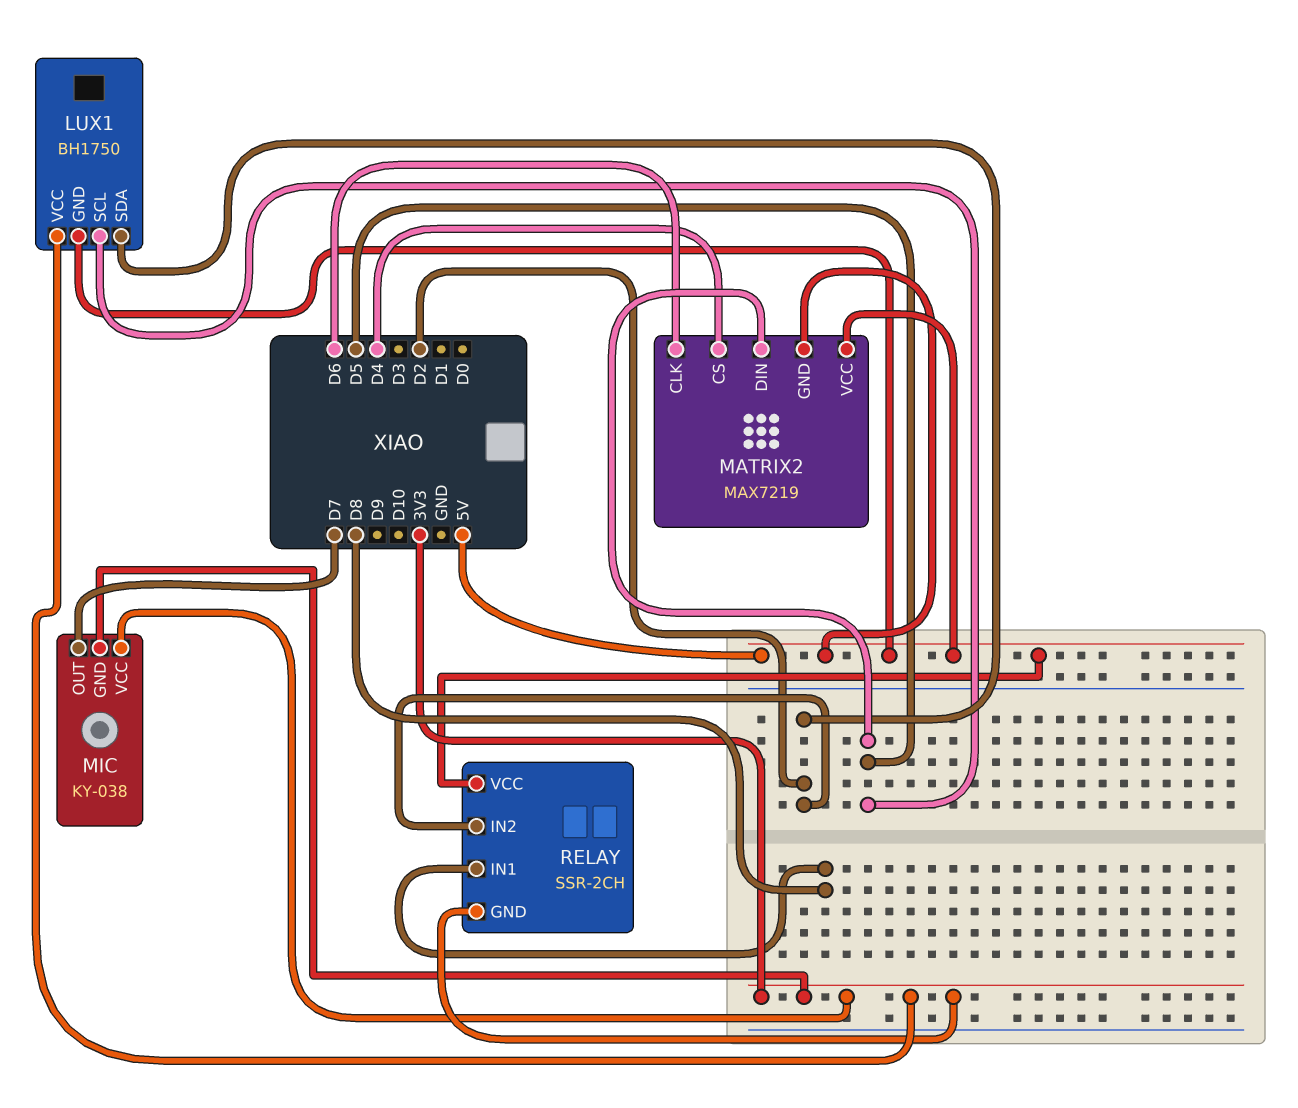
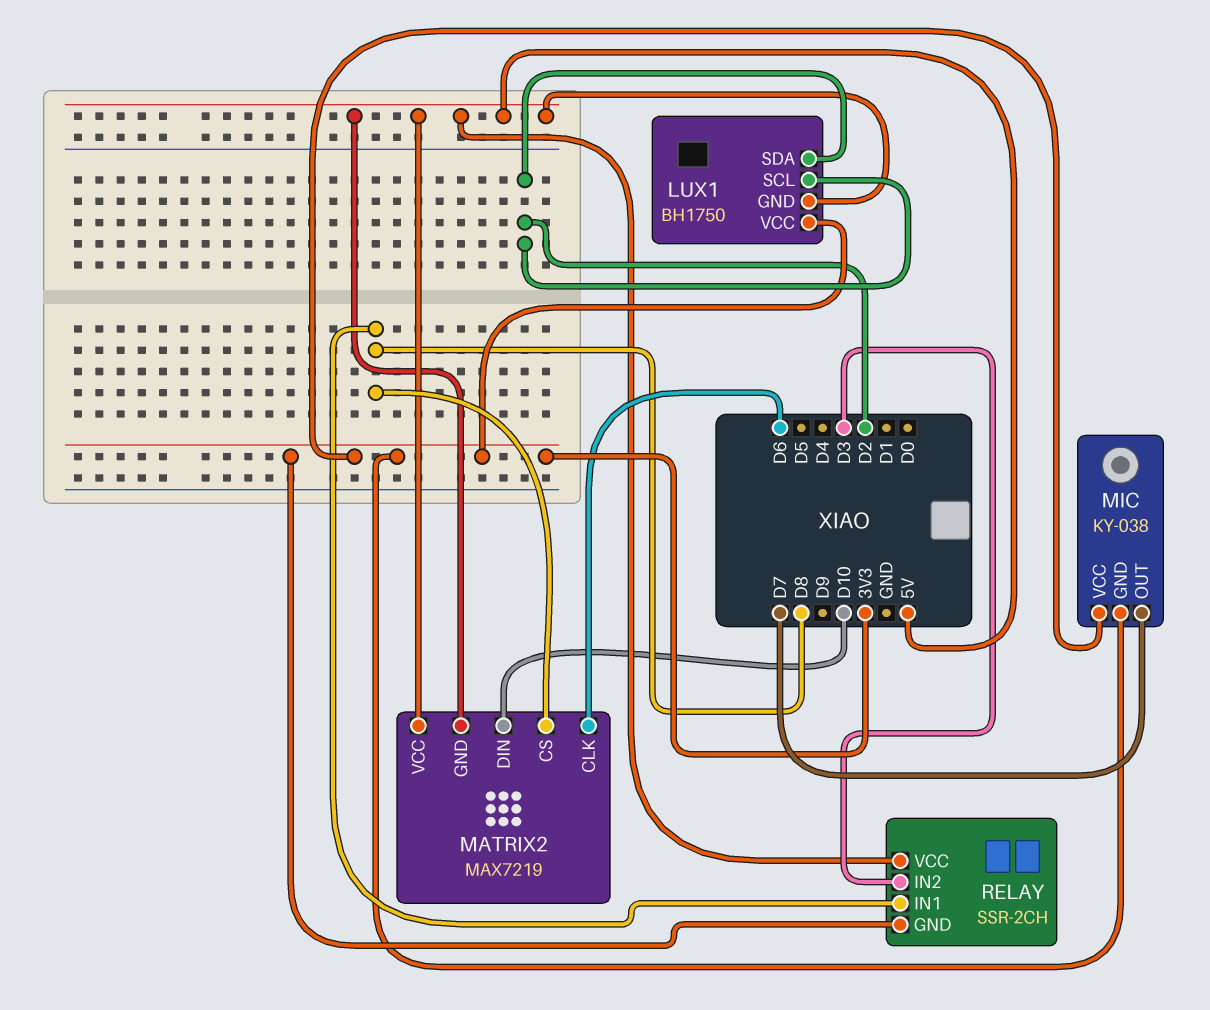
LUX1 pin SCL: D5 -> D2
MATRIX2 pin CS: D4 -> D8
MATRIX2 pin DIN: D5 -> D10
RELAY pin IN2: D2 -> D3

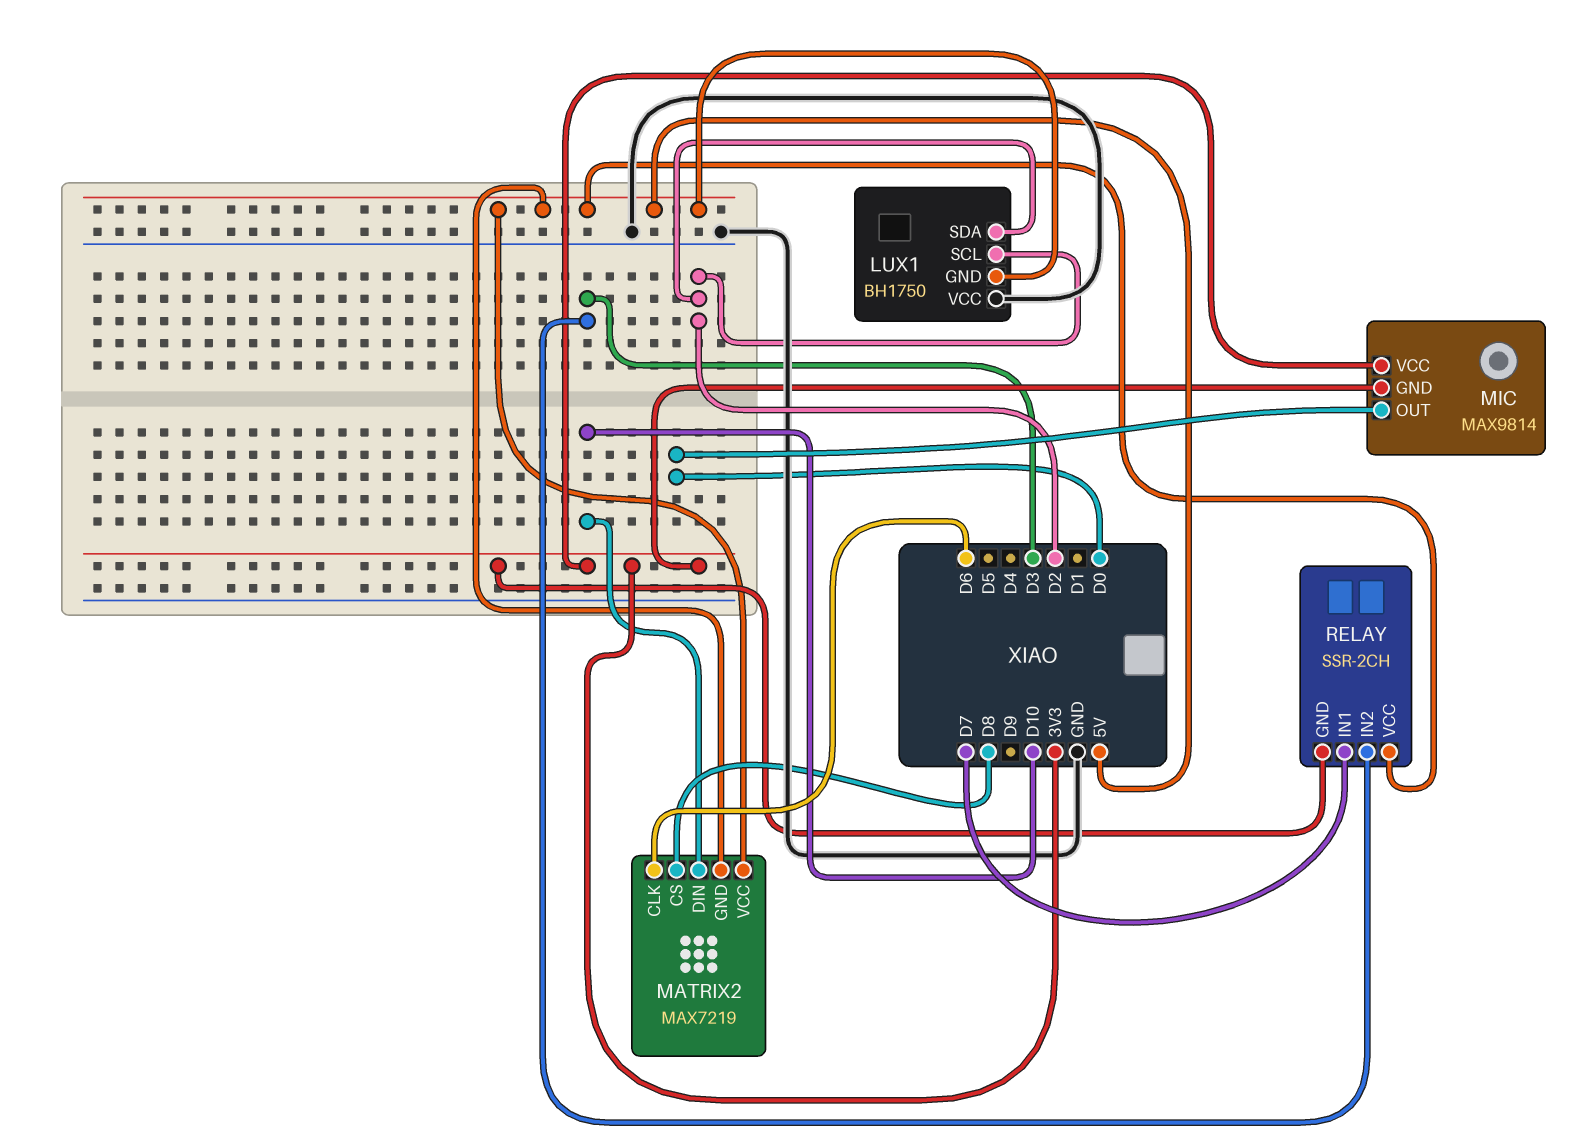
LUX1 pin VCC: 3V3 -> GND
MIC: KY-038 -> MAX9814
MIC pin OUT: D7 -> D0
RELAY pin IN1: D8 -> D7

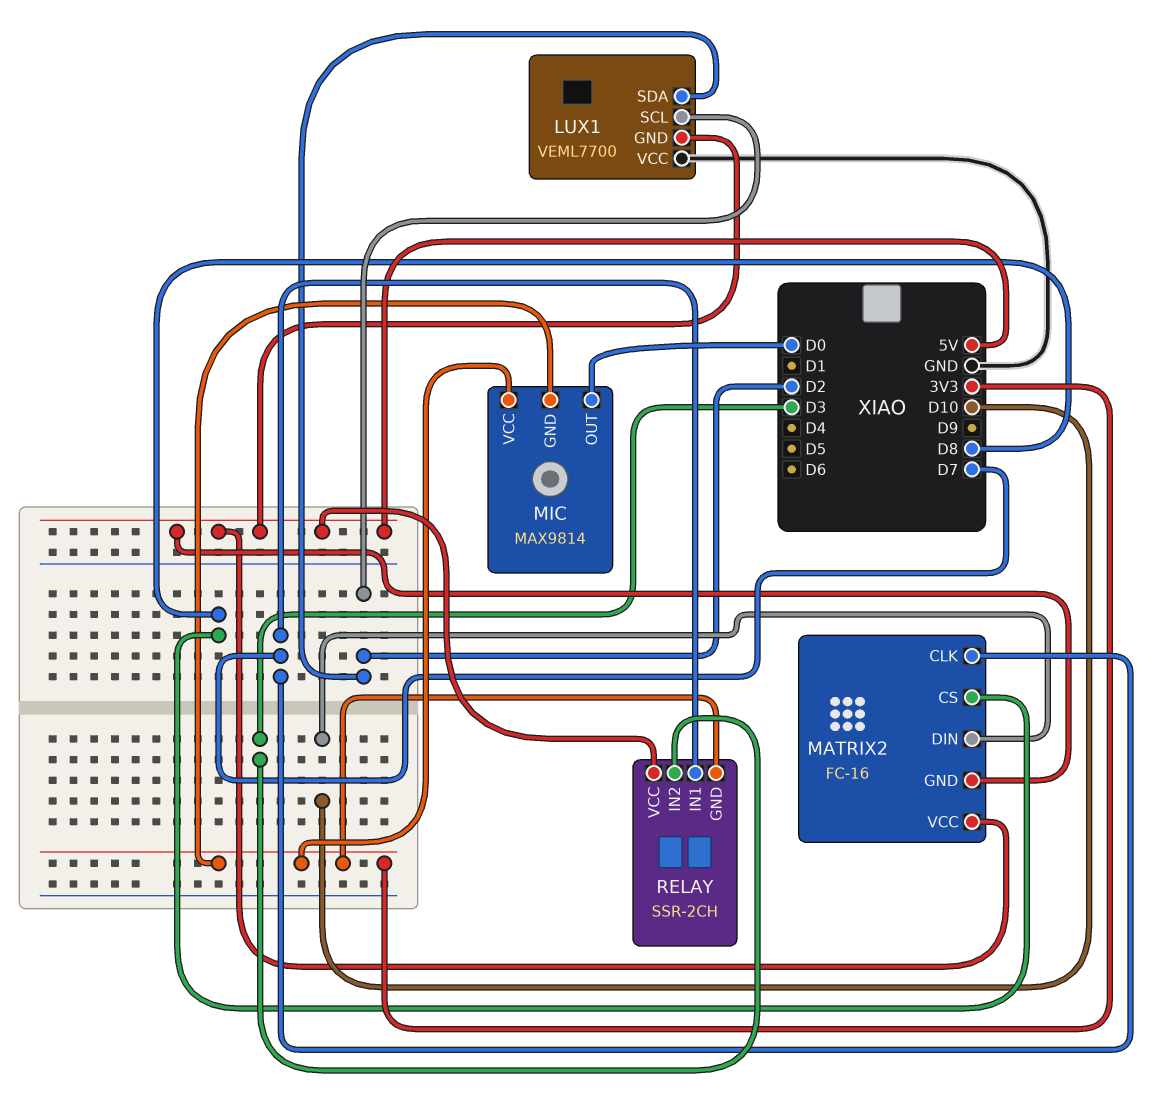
LUX1: BH1750 -> VEML7700
MATRIX2: MAX7219 -> FC-16
MATRIX2 pin CLK: D6 -> D7

